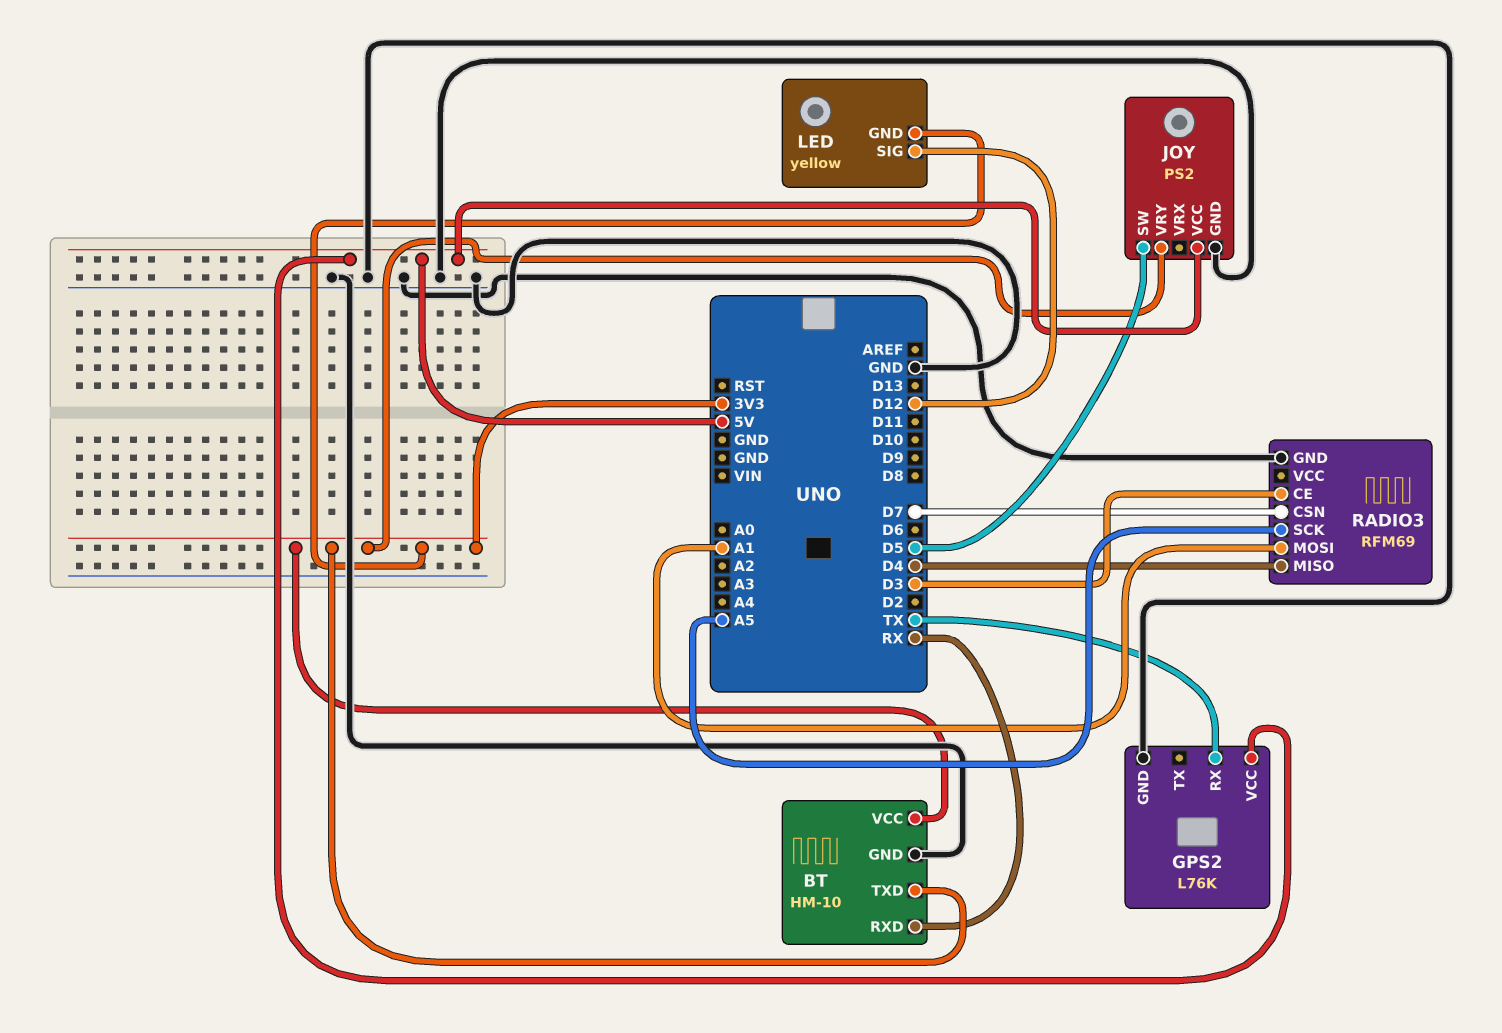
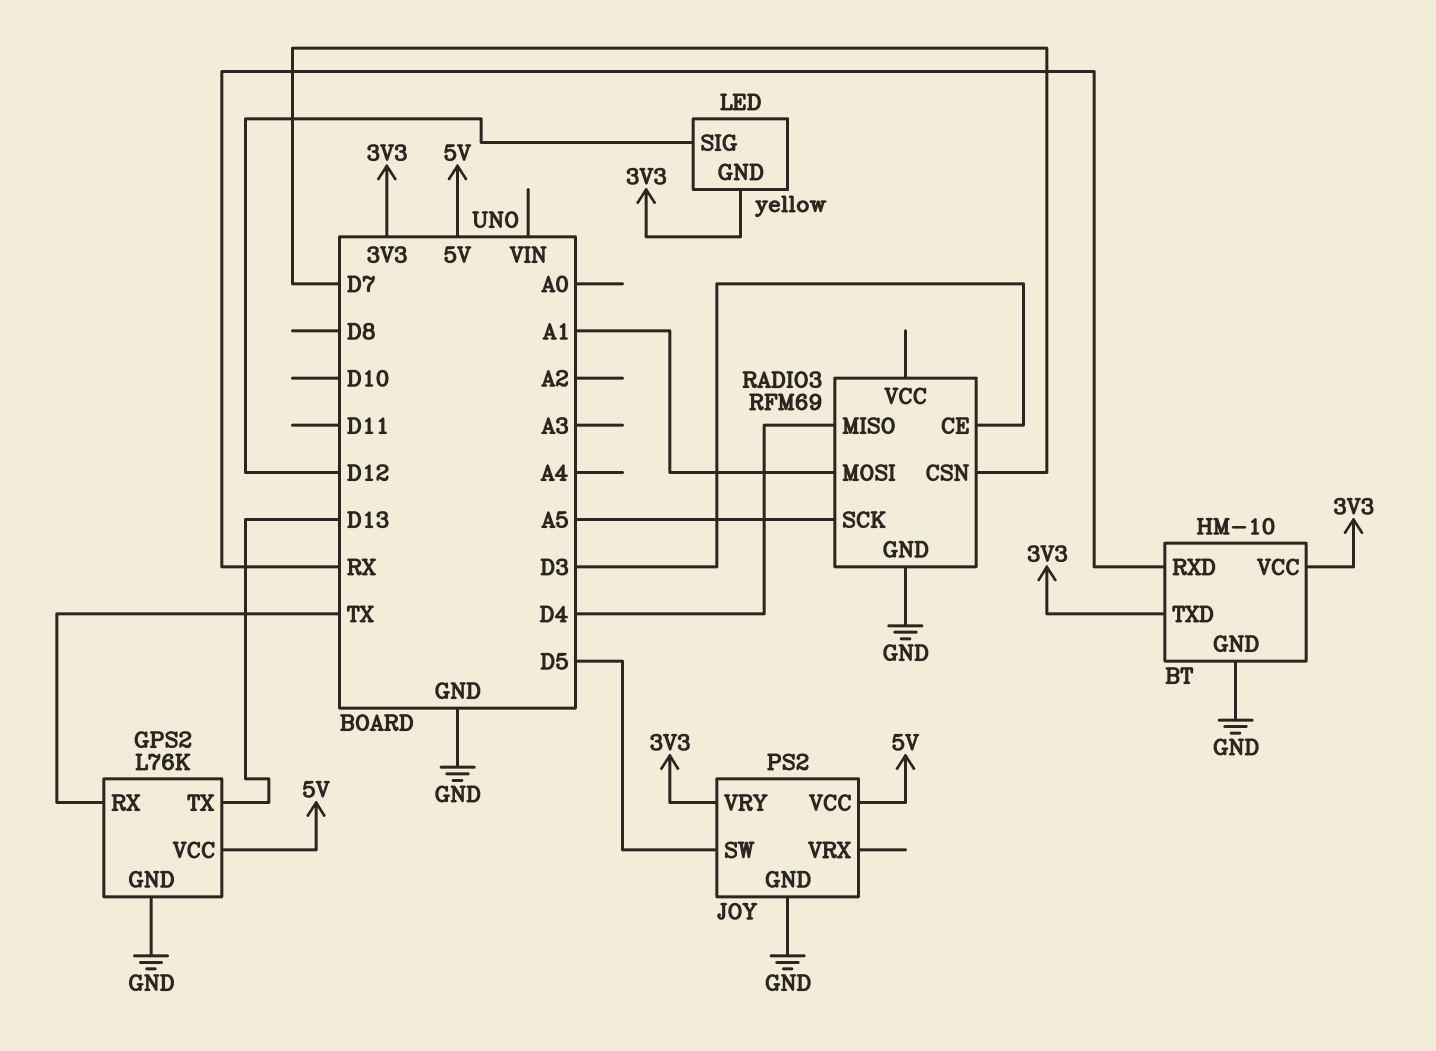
GPS2 pin TX: none -> D13

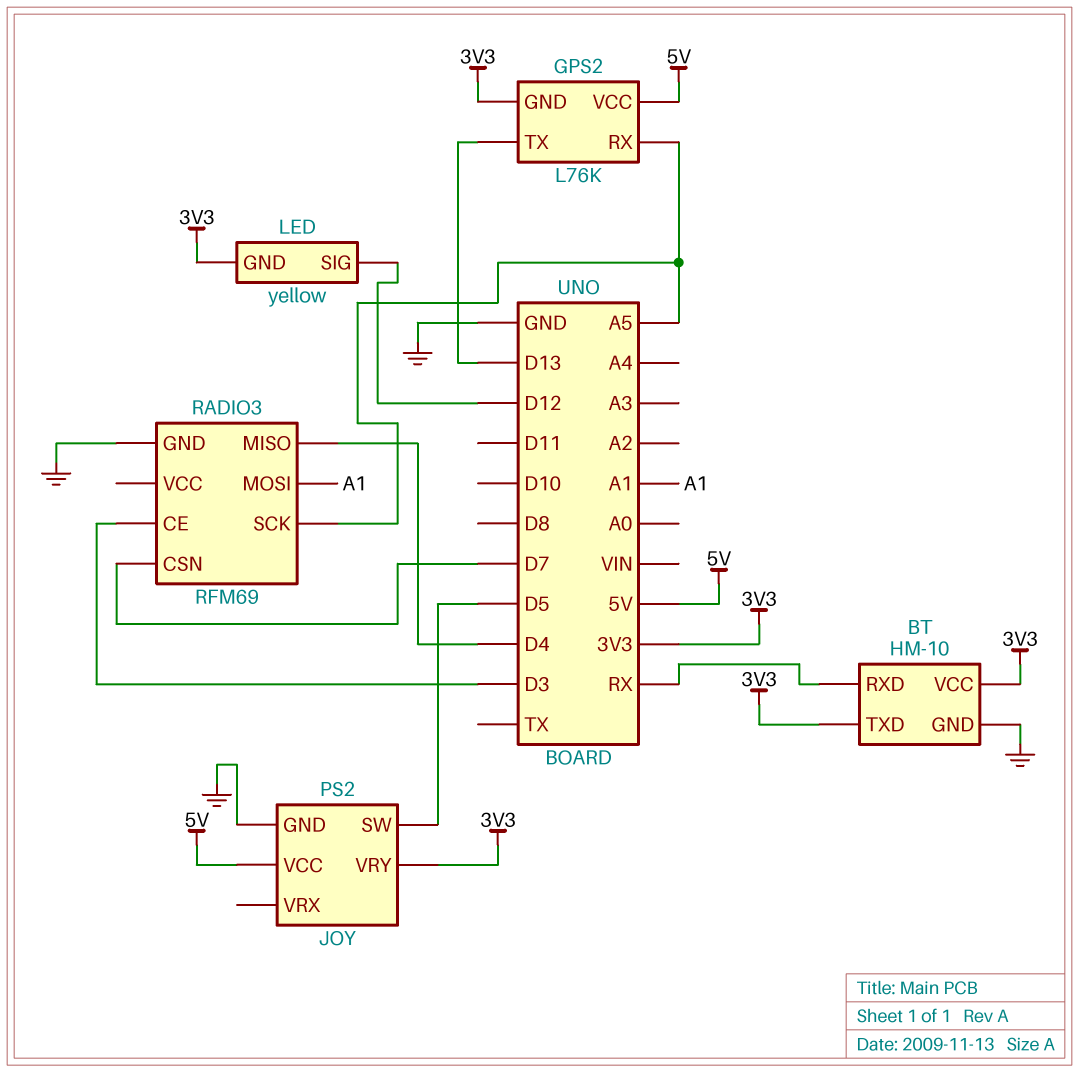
GPS2 pin GND: GND -> 3V3
GPS2 pin RX: TX -> A5

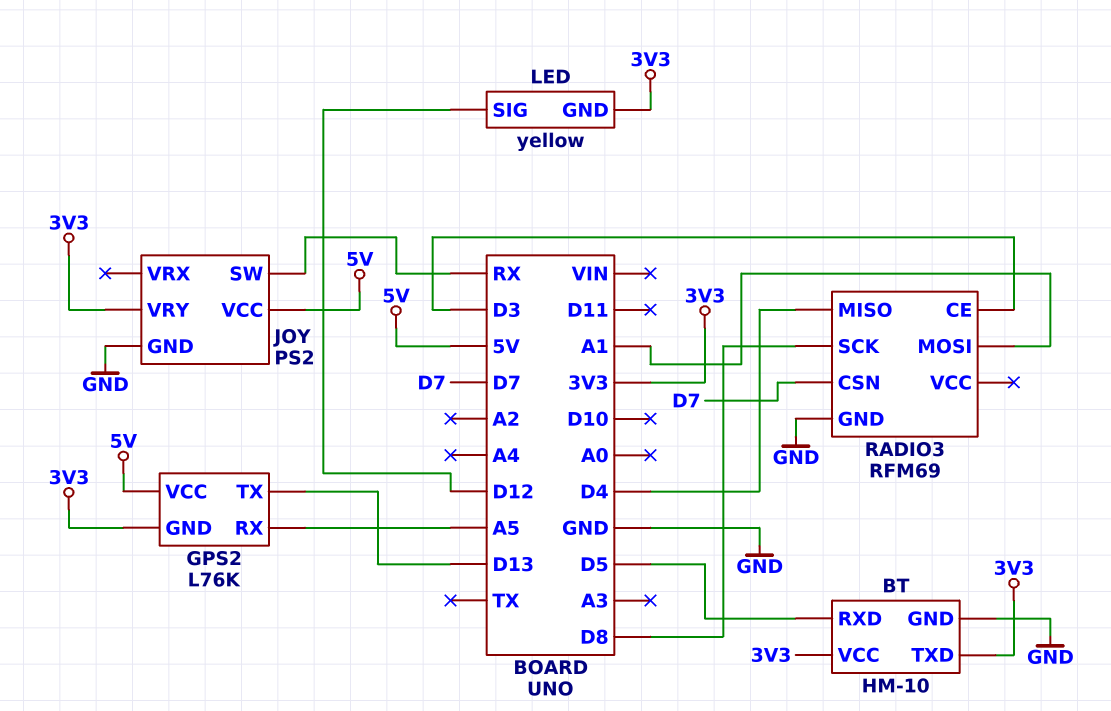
BT pin RXD: RX -> D5
JOY pin SW: D5 -> RX
RADIO3 pin SCK: A5 -> D8

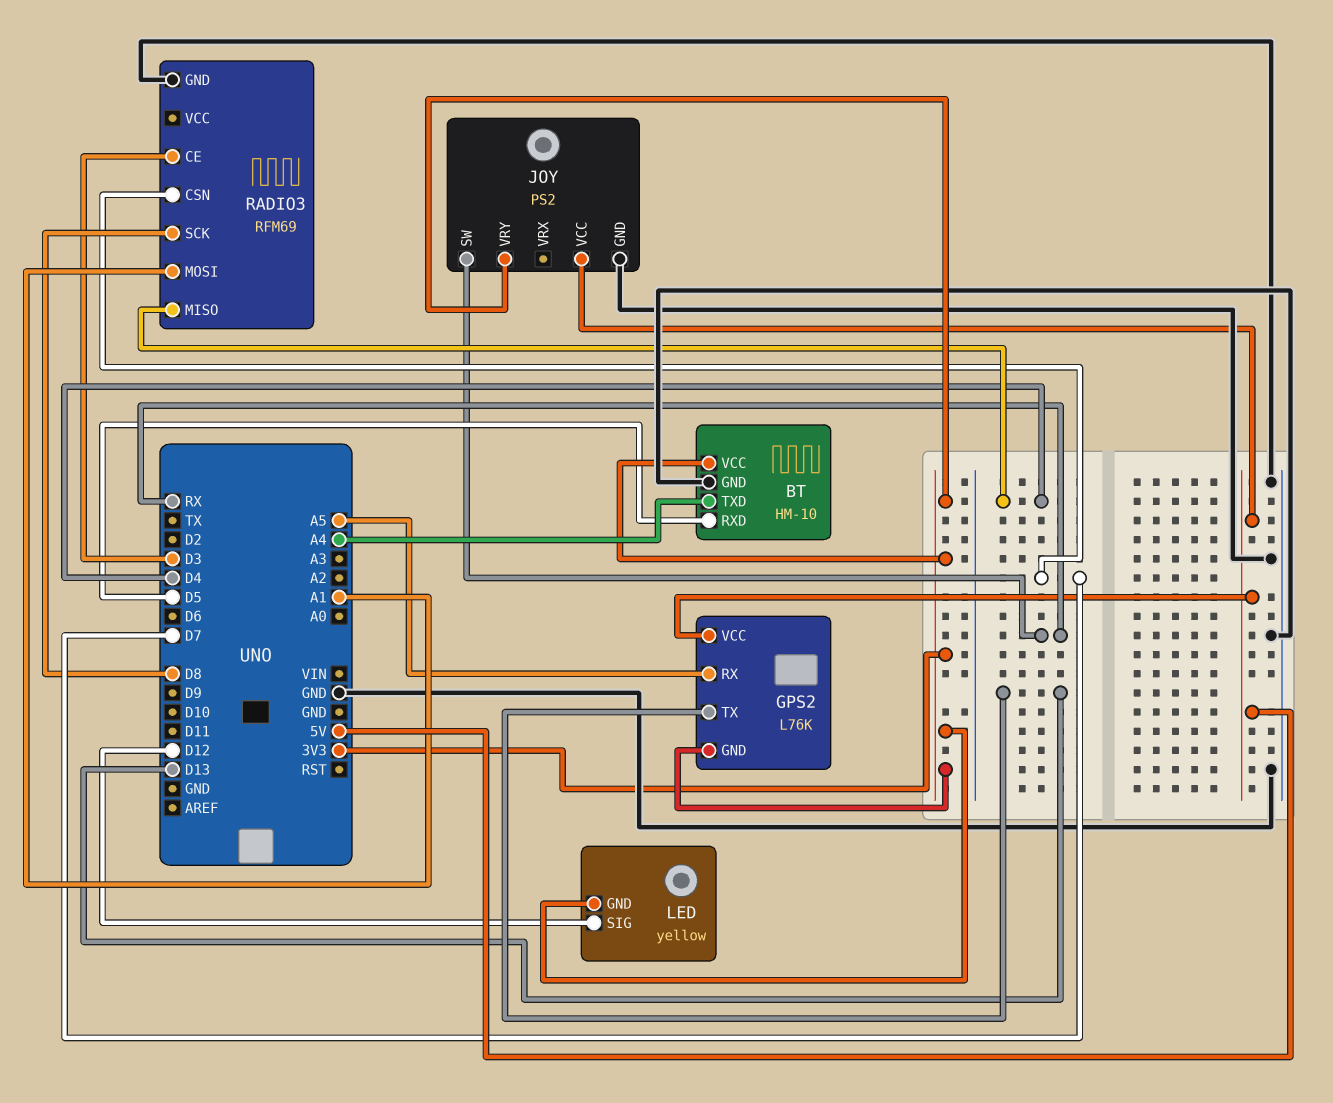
BT pin TXD: 3V3 -> A4

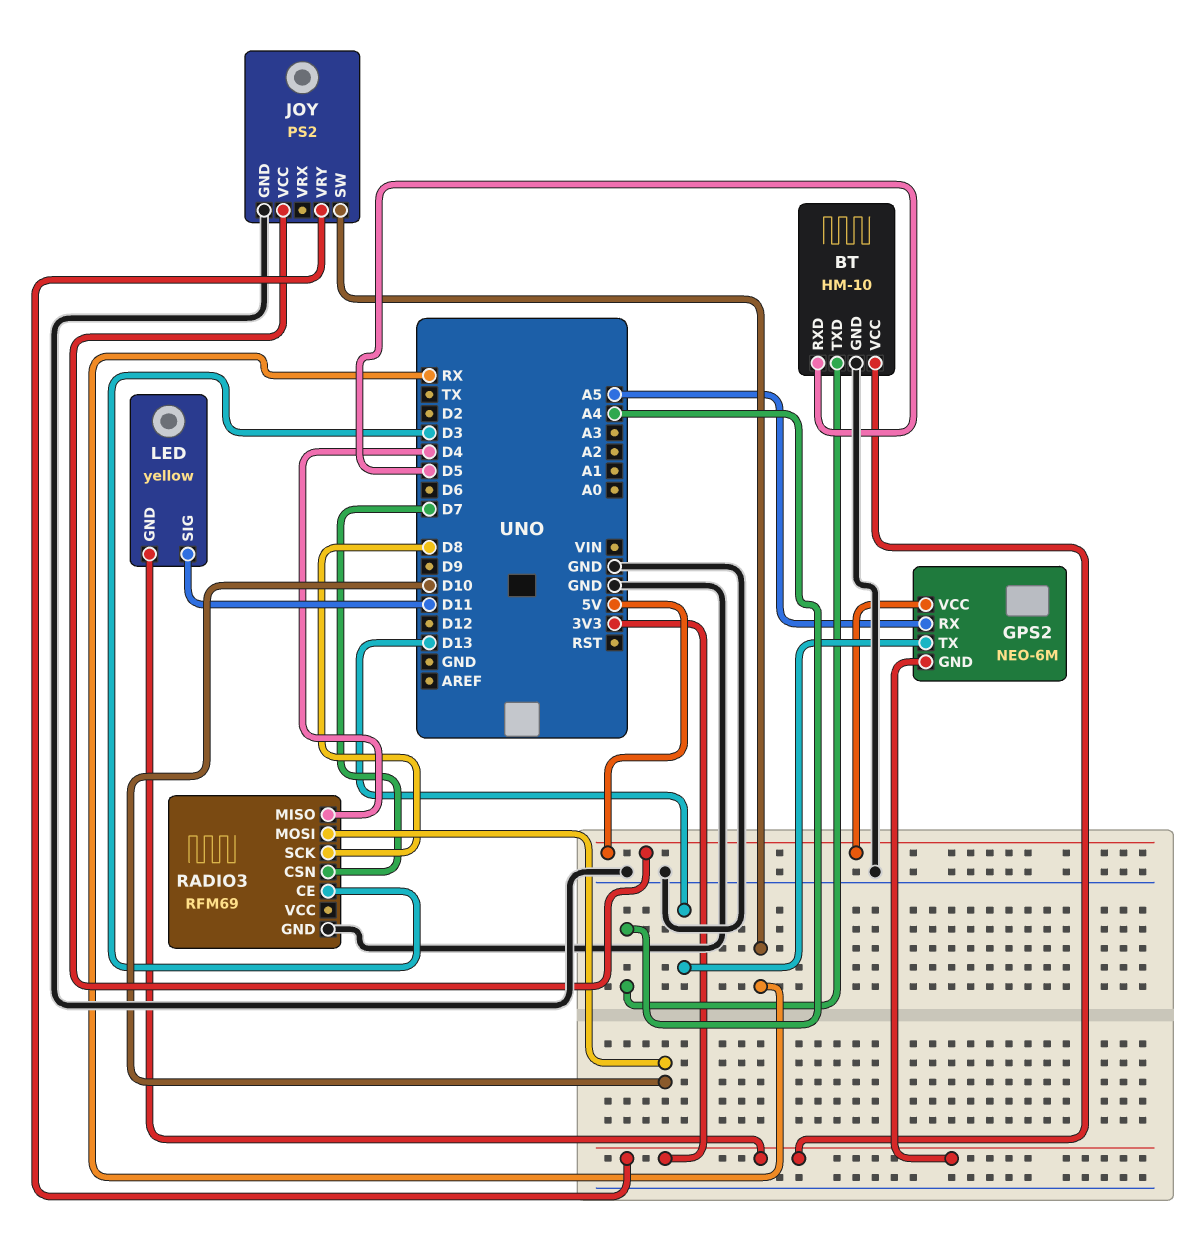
GPS2: L76K -> NEO-6M
LED pin SIG: D12 -> D11
RADIO3 pin MOSI: A1 -> D10

